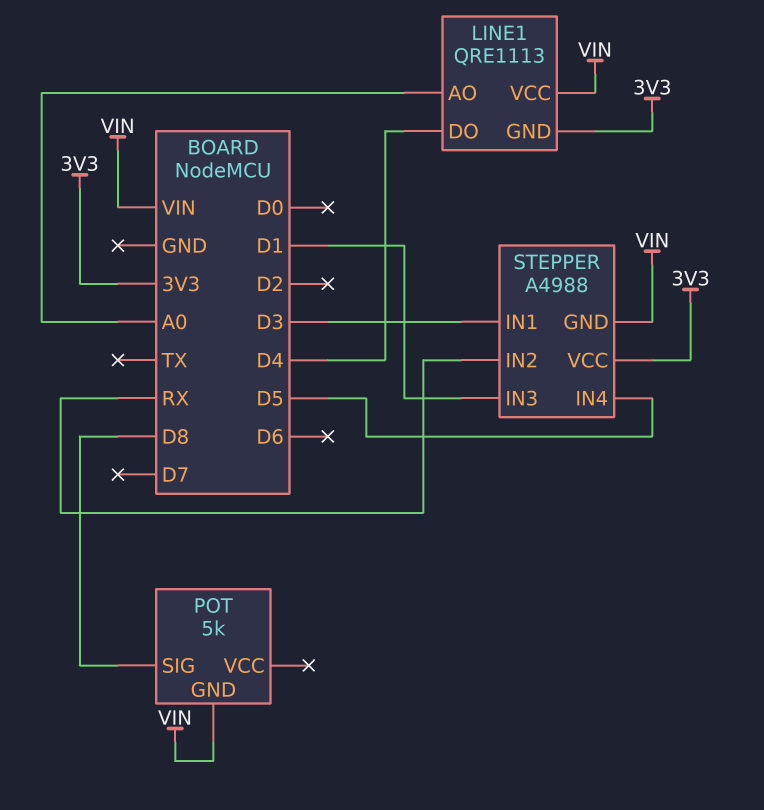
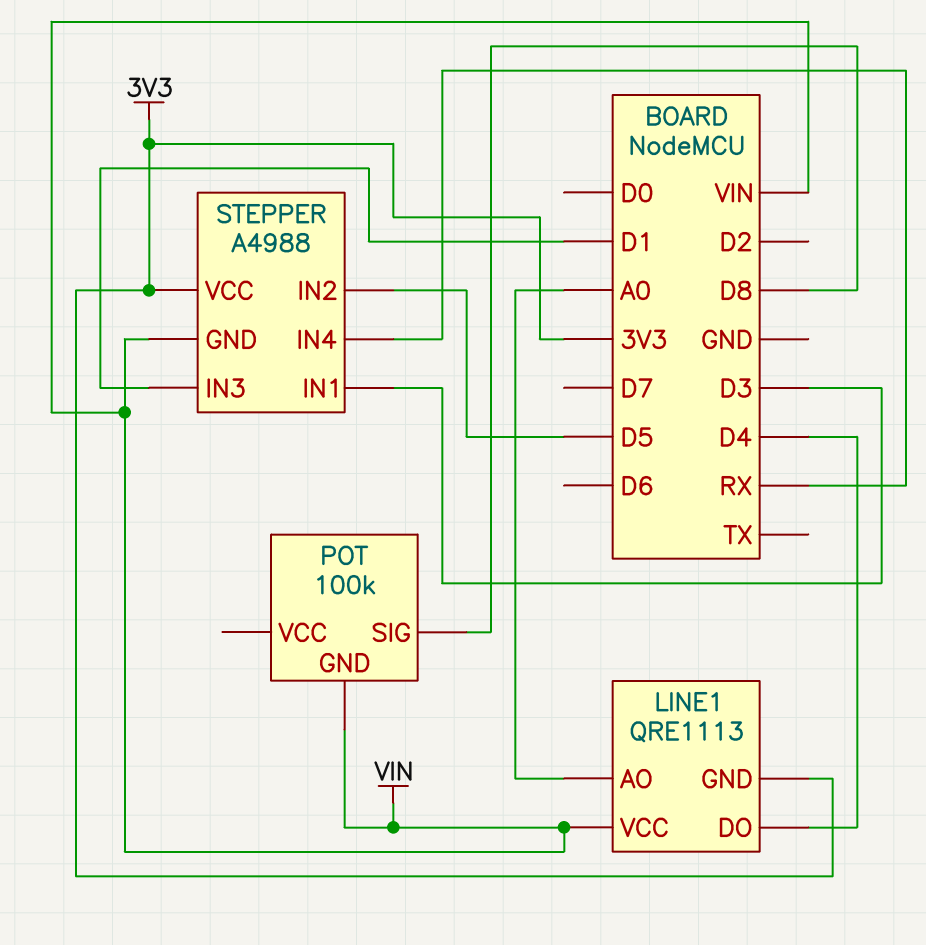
POT: 5k -> 100k
STEPPER pin IN2: RX -> D5
STEPPER pin IN4: D5 -> RX

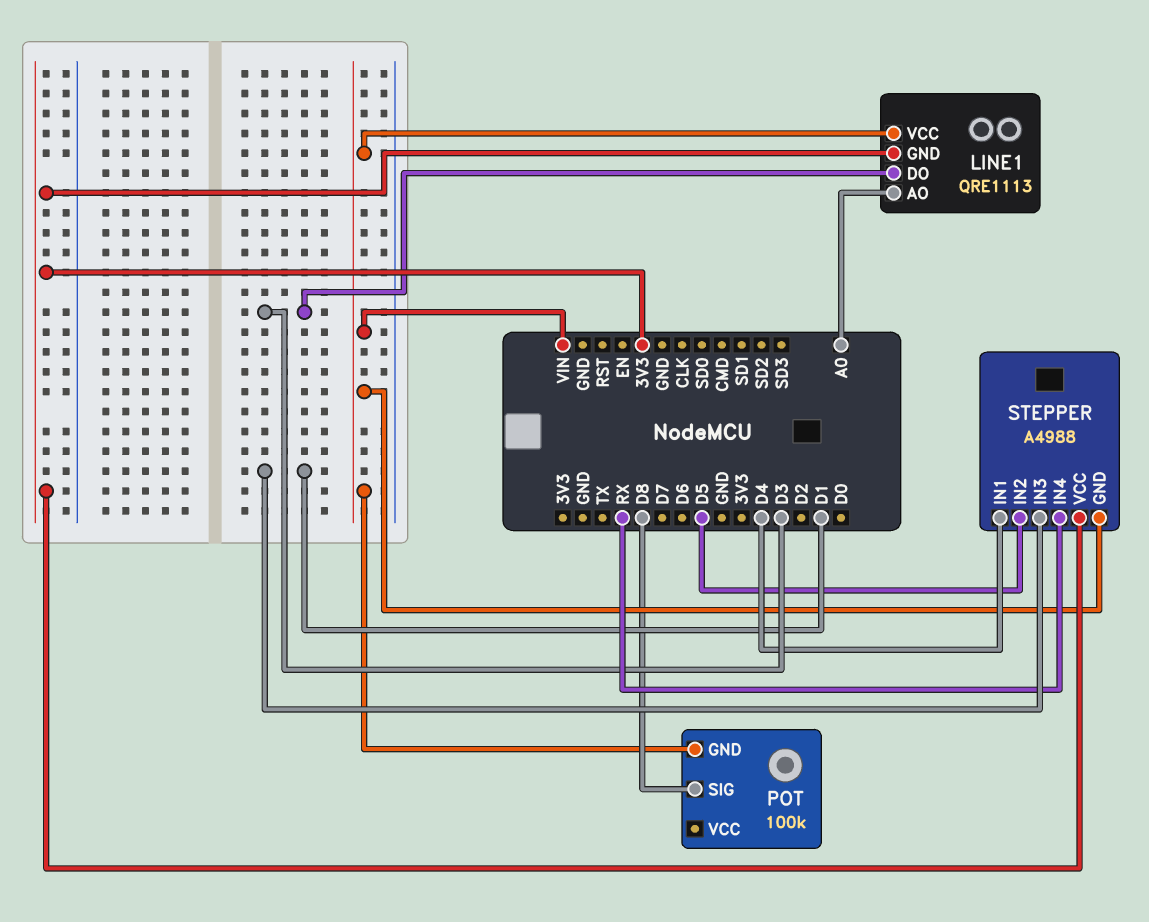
LINE1 pin DO: D4 -> D3
STEPPER pin IN1: D3 -> D4

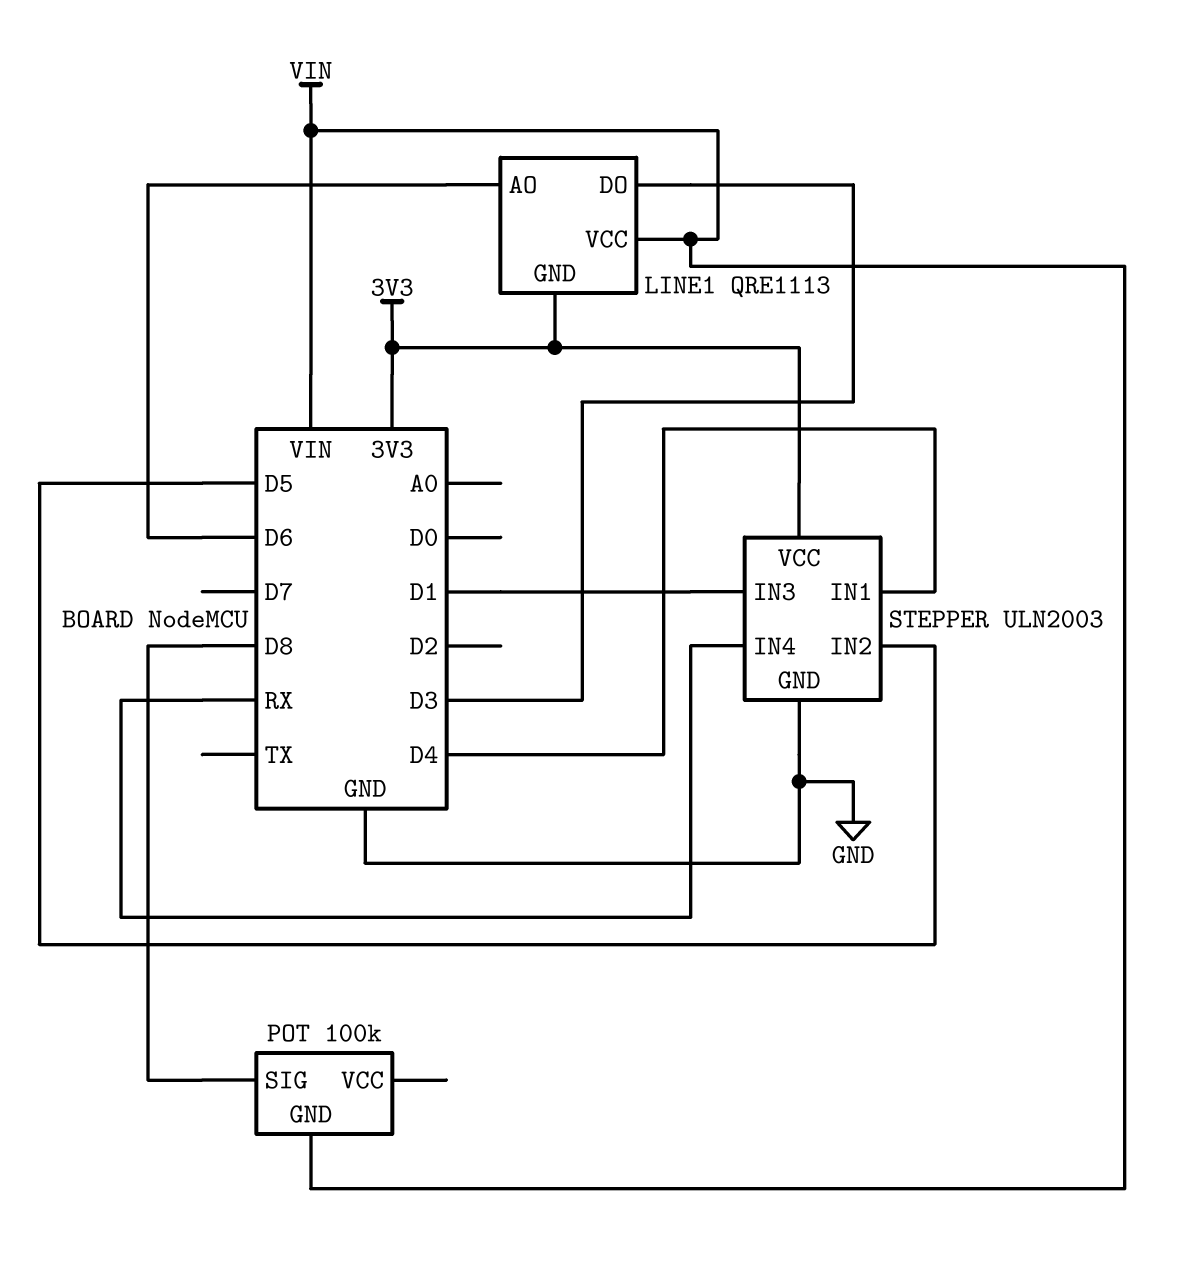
LINE1 pin AO: A0 -> D6
STEPPER: A4988 -> ULN2003
STEPPER pin GND: VIN -> GND

